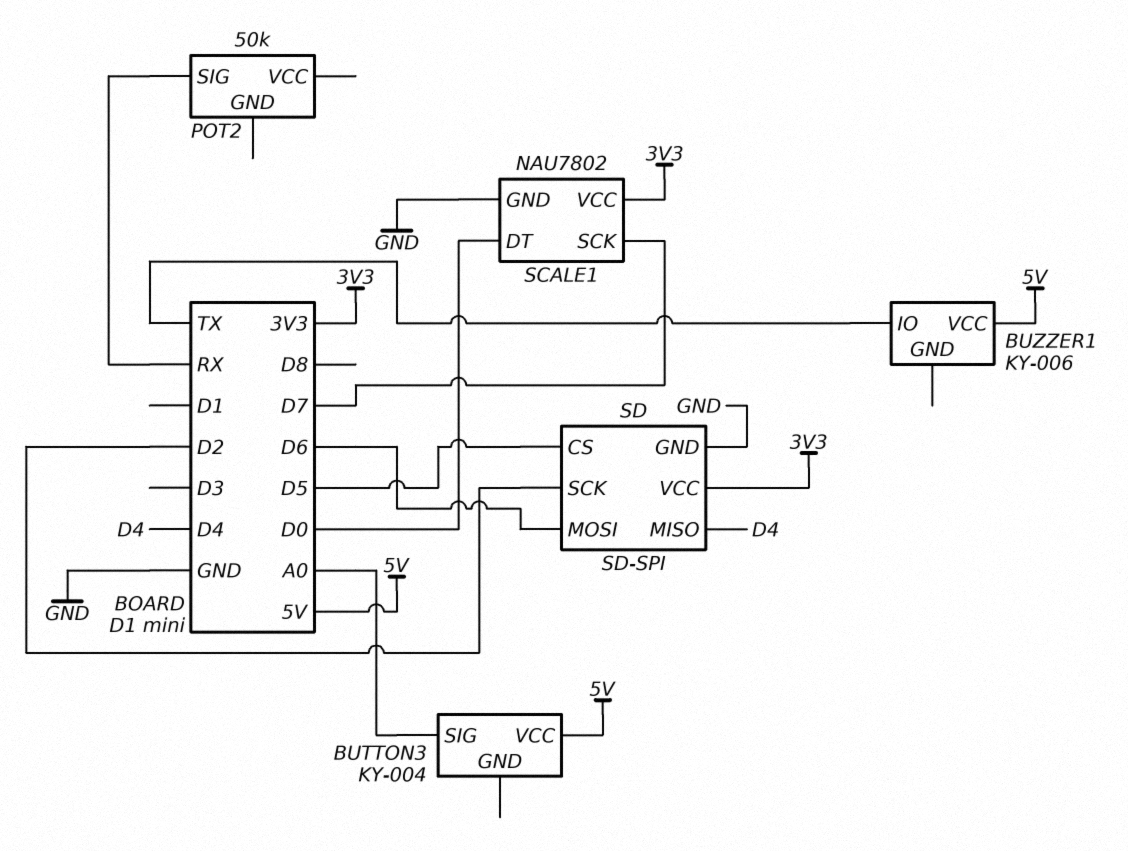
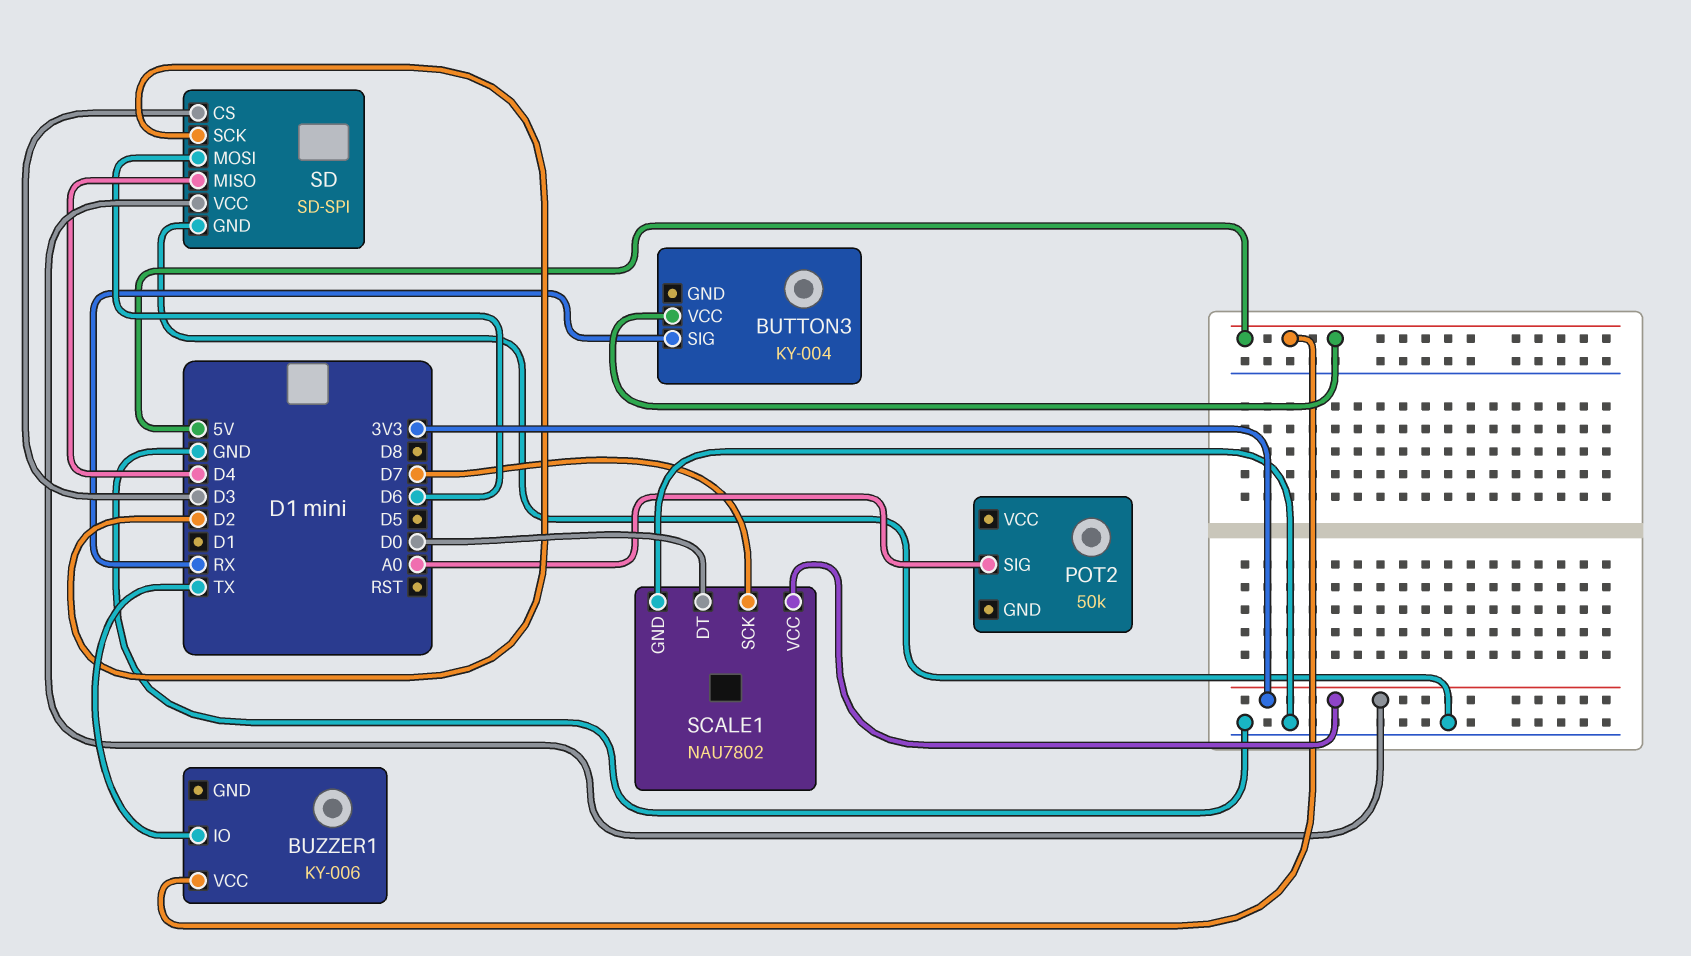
BUTTON3 pin SIG: A0 -> RX
POT2 pin SIG: RX -> A0
SD pin CS: D5 -> D3

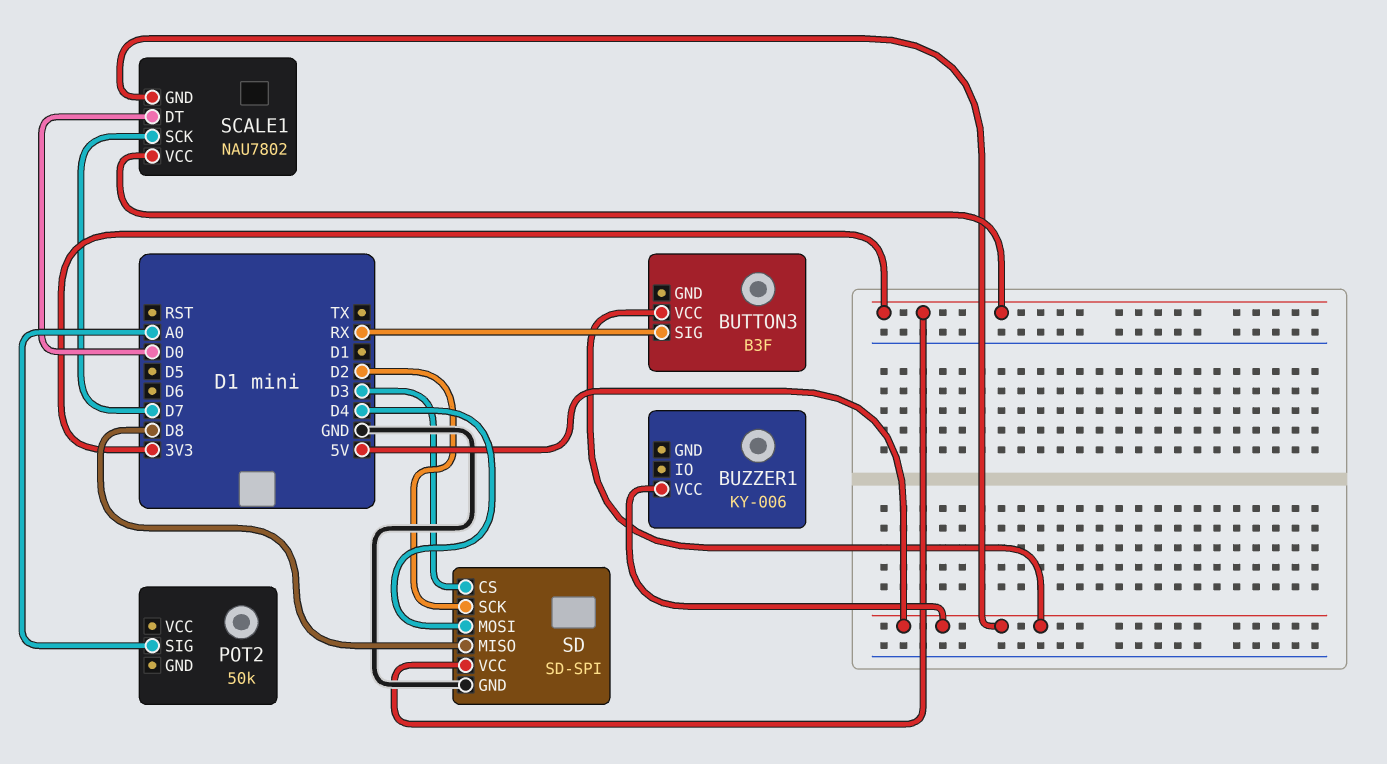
BUTTON3: KY-004 -> B3F
BUZZER1 pin IO: TX -> none
SCALE1 pin GND: GND -> 5V
SD pin MISO: D4 -> D8
SD pin MOSI: D6 -> D4

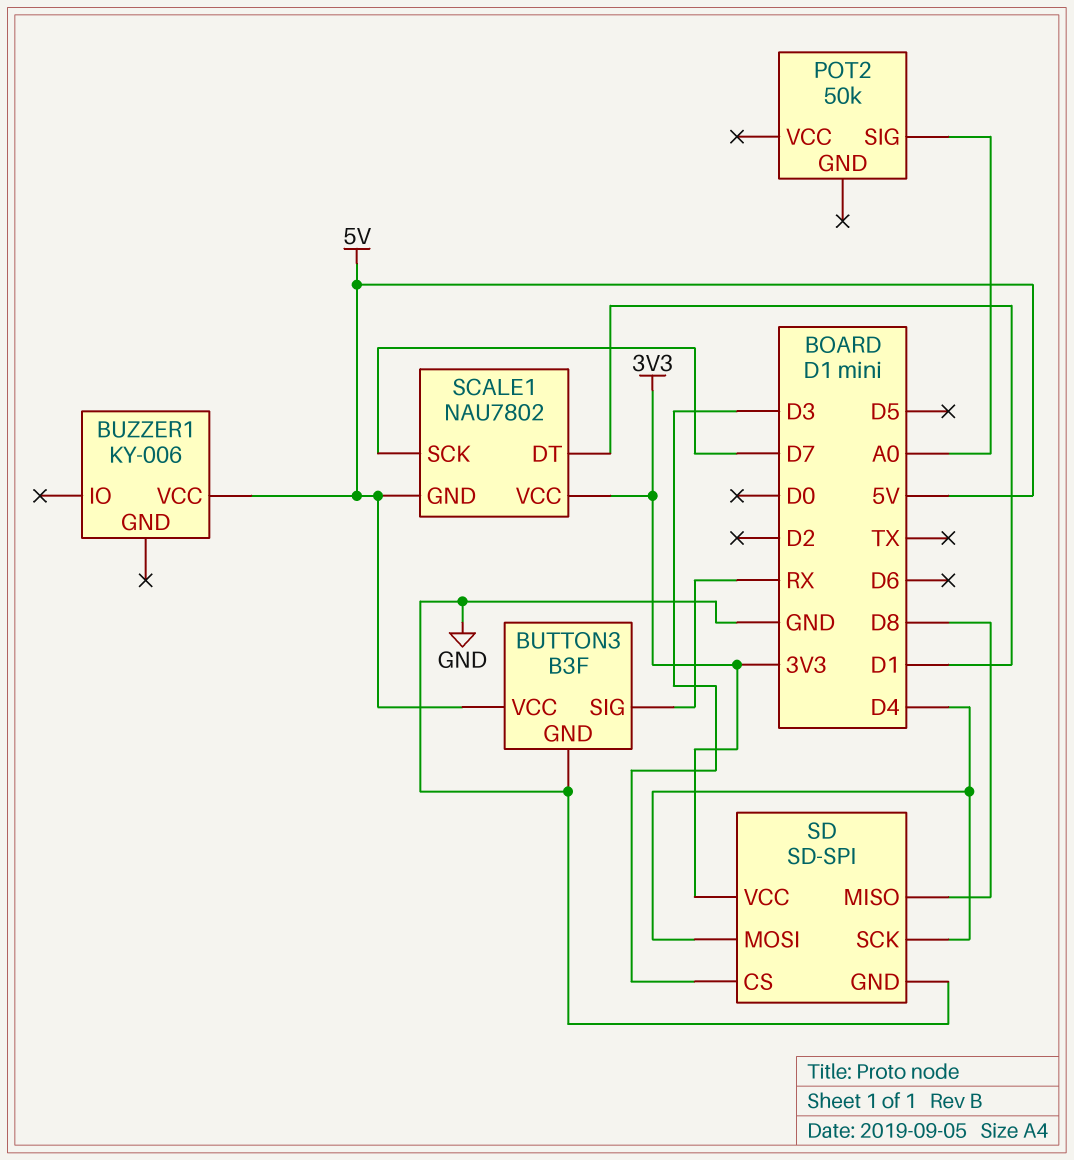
BUTTON3 pin GND: none -> GND
SCALE1 pin DT: D0 -> D1
SD pin SCK: D2 -> D4

